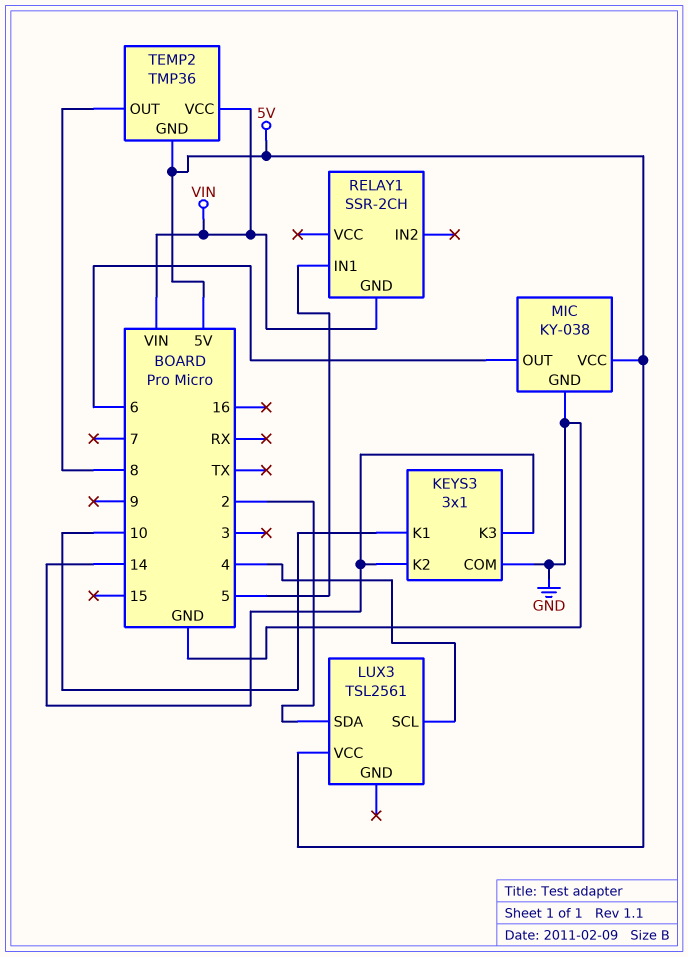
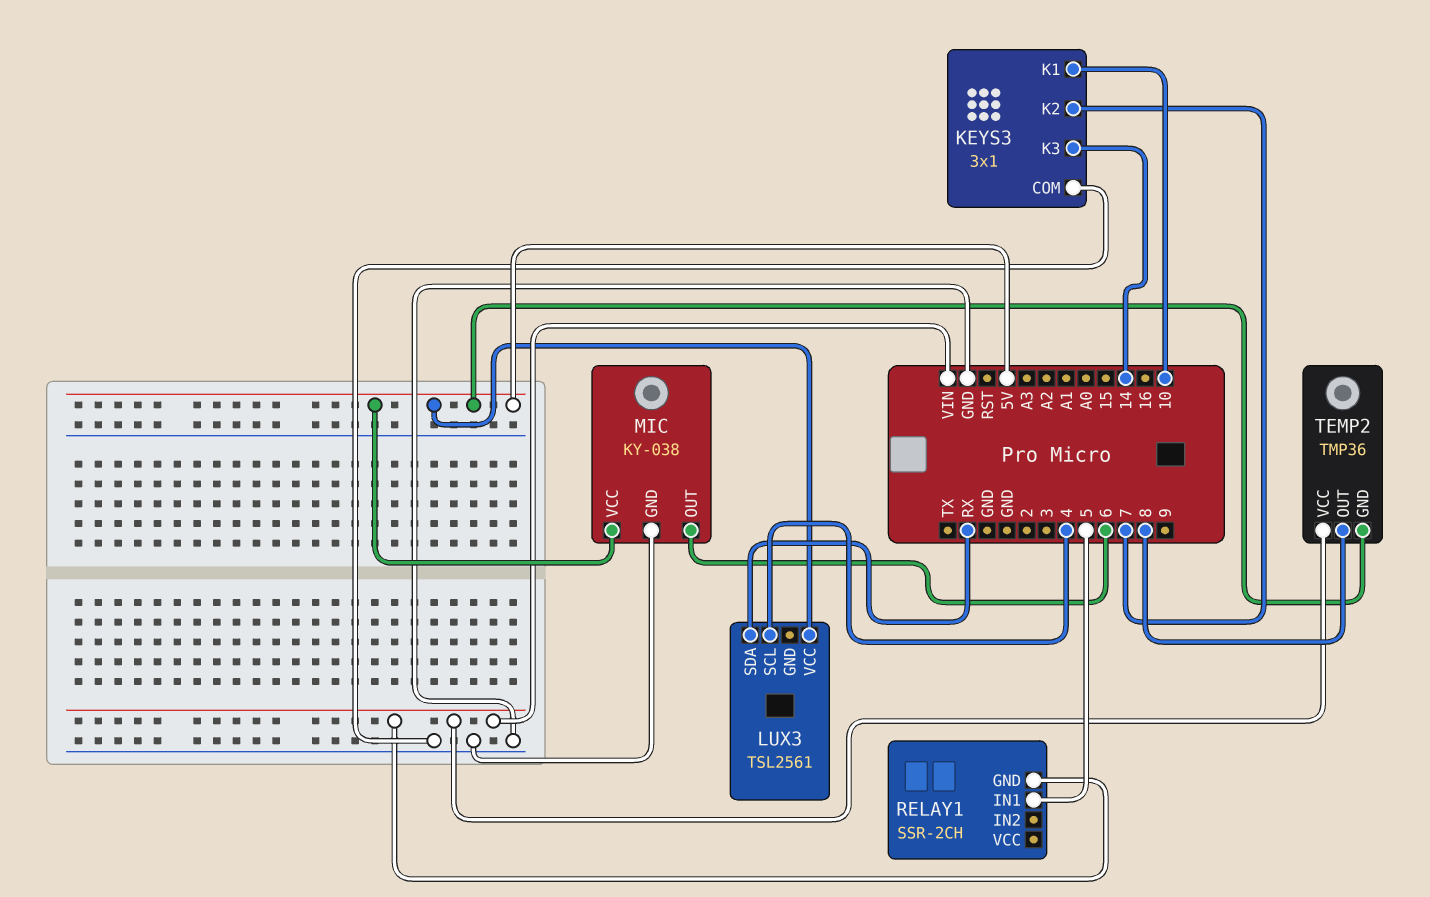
KEYS3 pin K2: 14 -> 7
LUX3 pin SDA: 2 -> RX

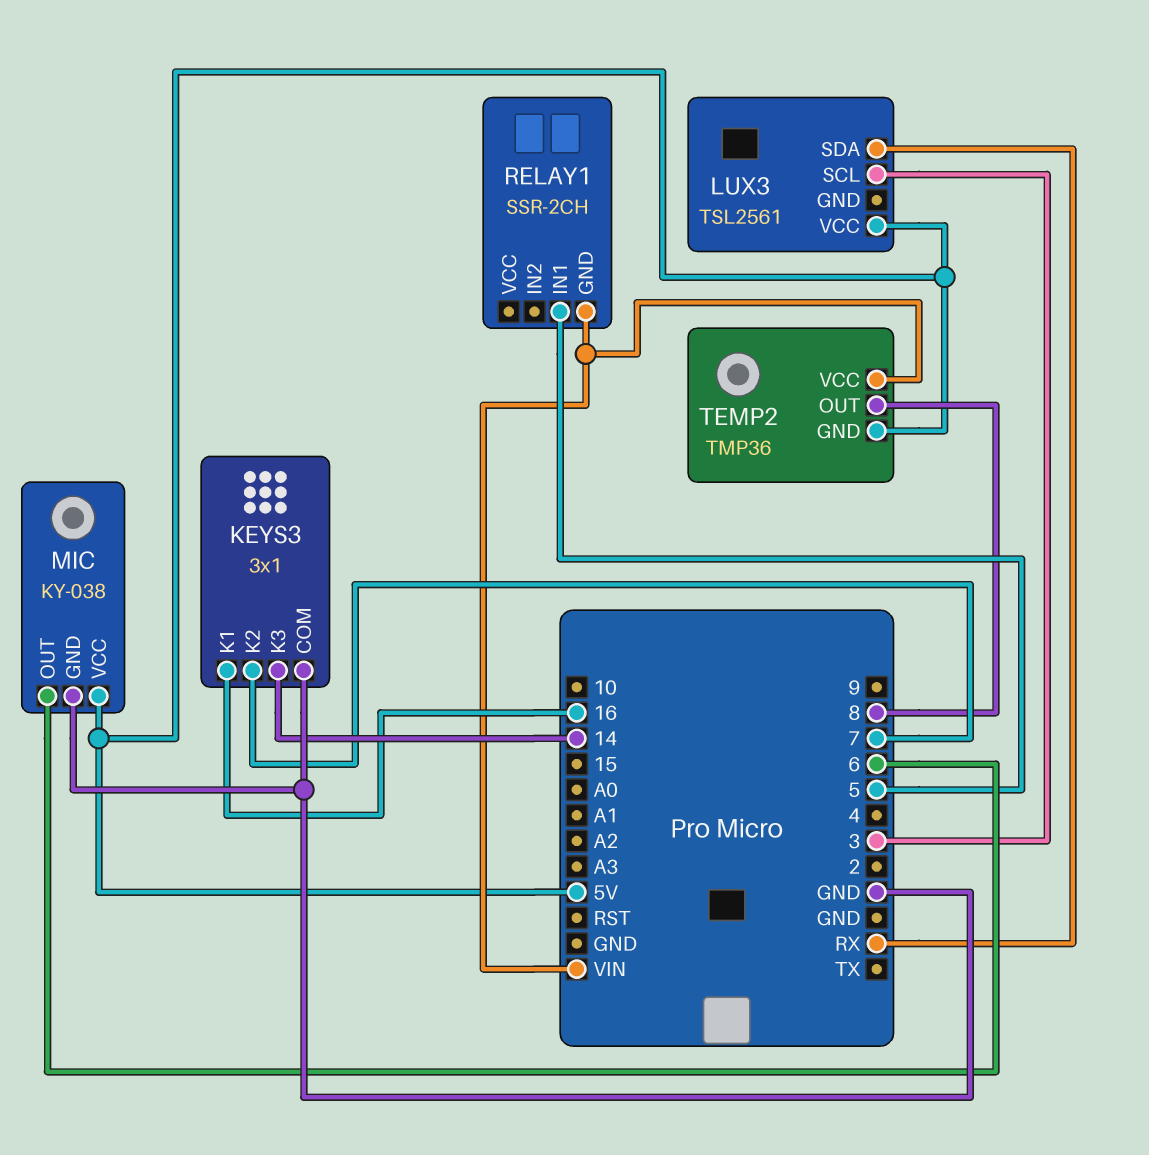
KEYS3 pin K1: 10 -> 16
LUX3 pin SCL: 4 -> 3

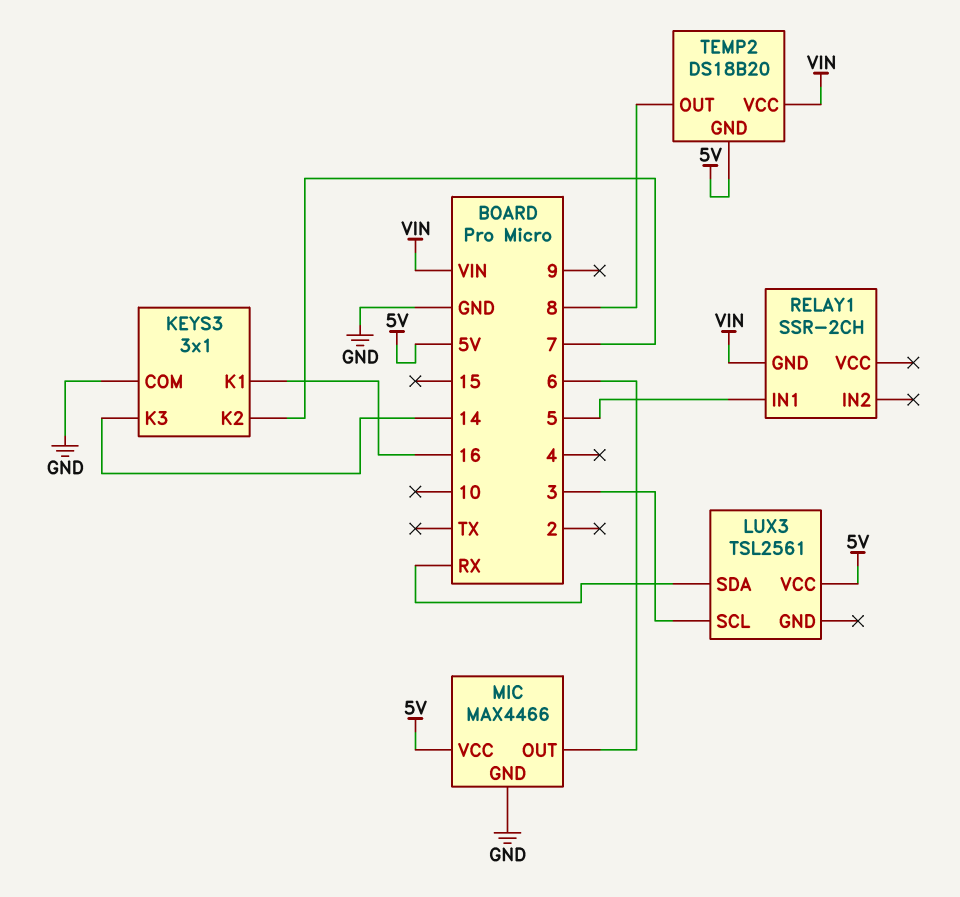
MIC: KY-038 -> MAX4466
TEMP2: TMP36 -> DS18B20

